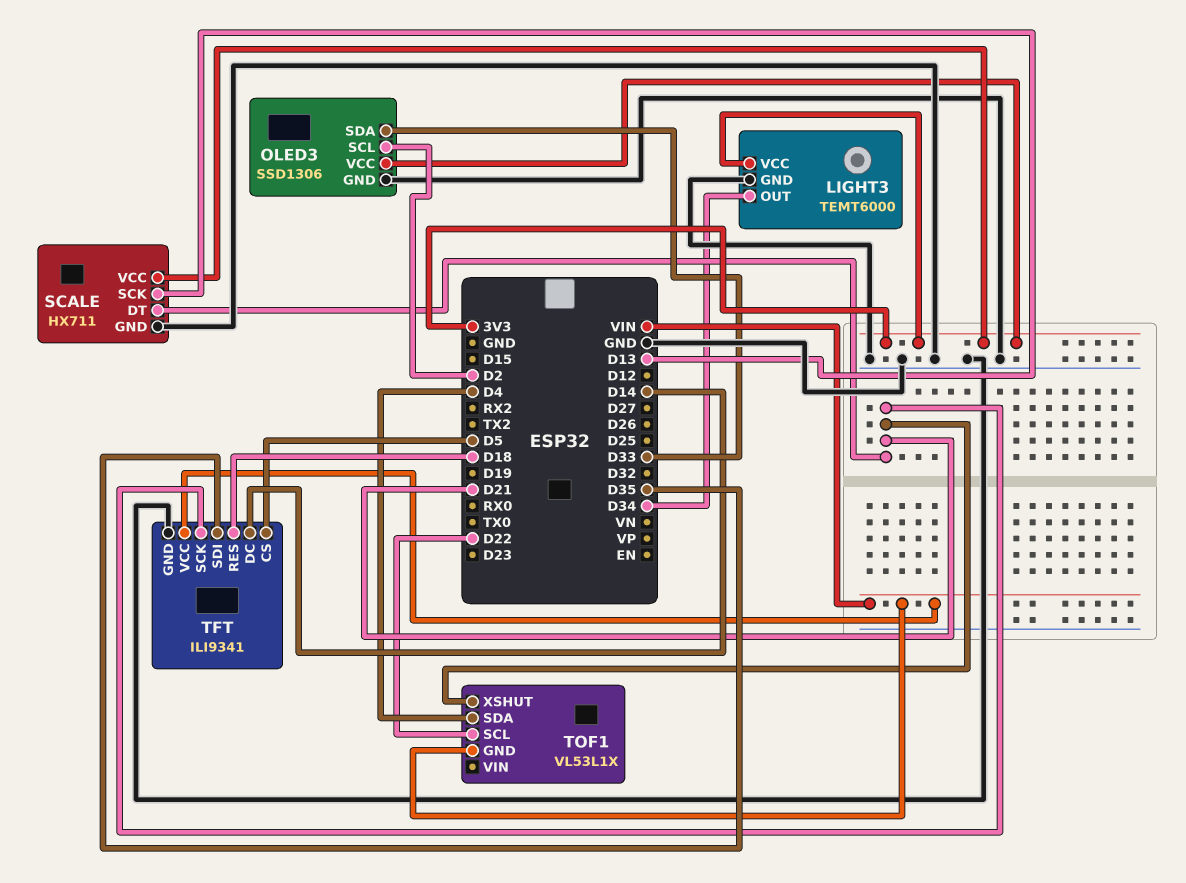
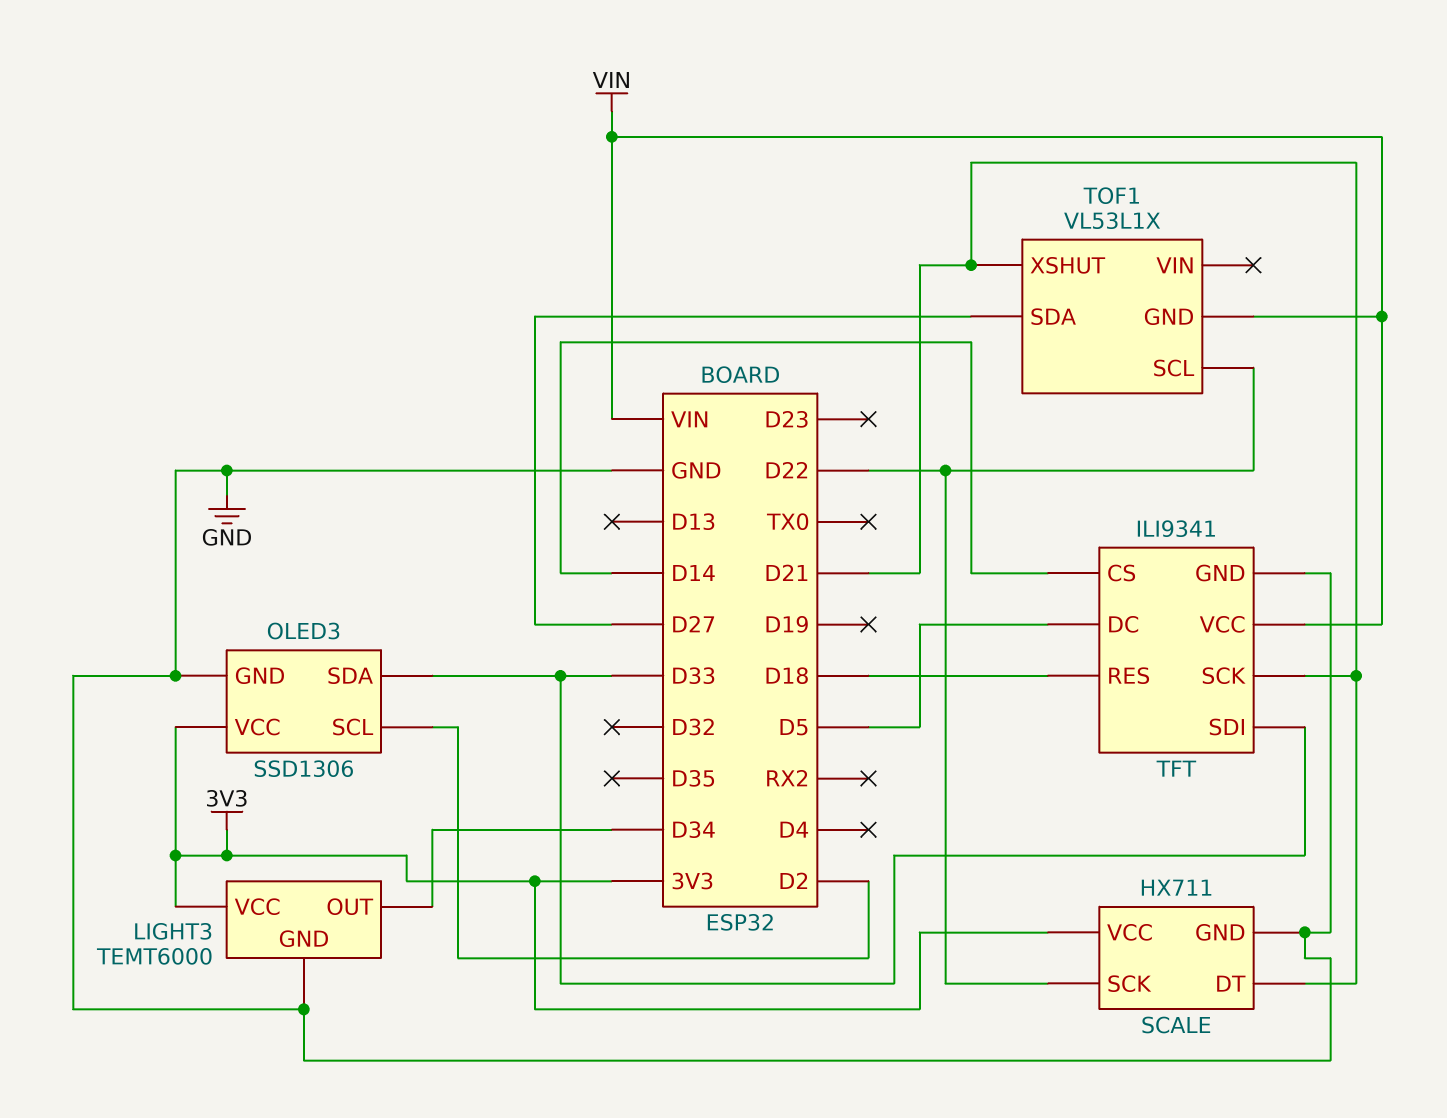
SCALE pin SCK: D13 -> D22
TFT pin CS: D5 -> D14
TFT pin DC: D14 -> D5
TFT pin SDI: D35 -> D33
TOF1 pin SDA: D4 -> D27

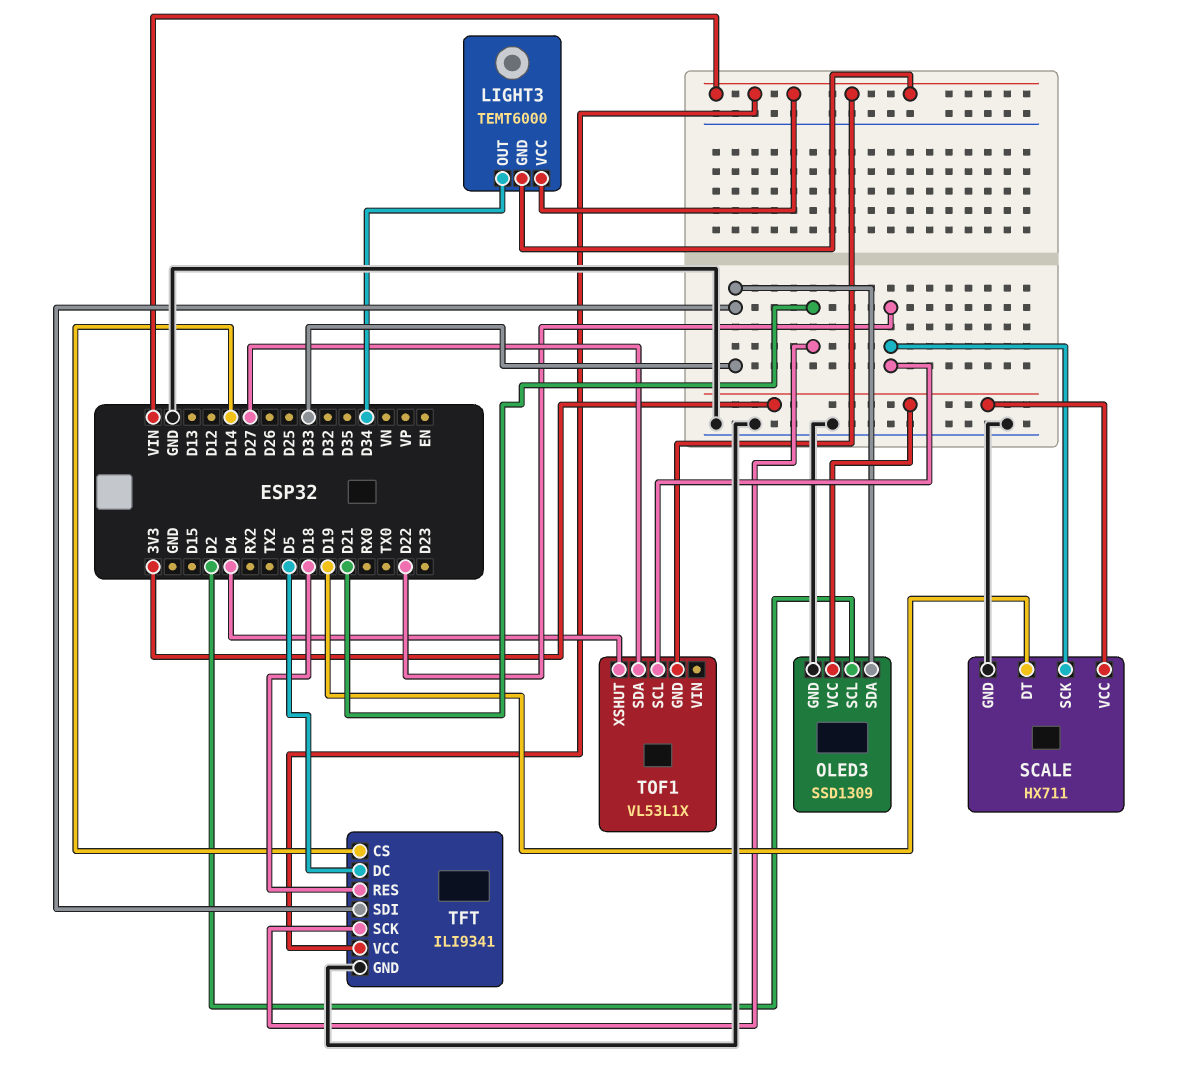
LIGHT3 pin GND: GND -> VIN
LIGHT3 pin VCC: 3V3 -> VIN
OLED3: SSD1306 -> SSD1309
SCALE pin DT: D21 -> D19
TOF1 pin XSHUT: D21 -> D4

